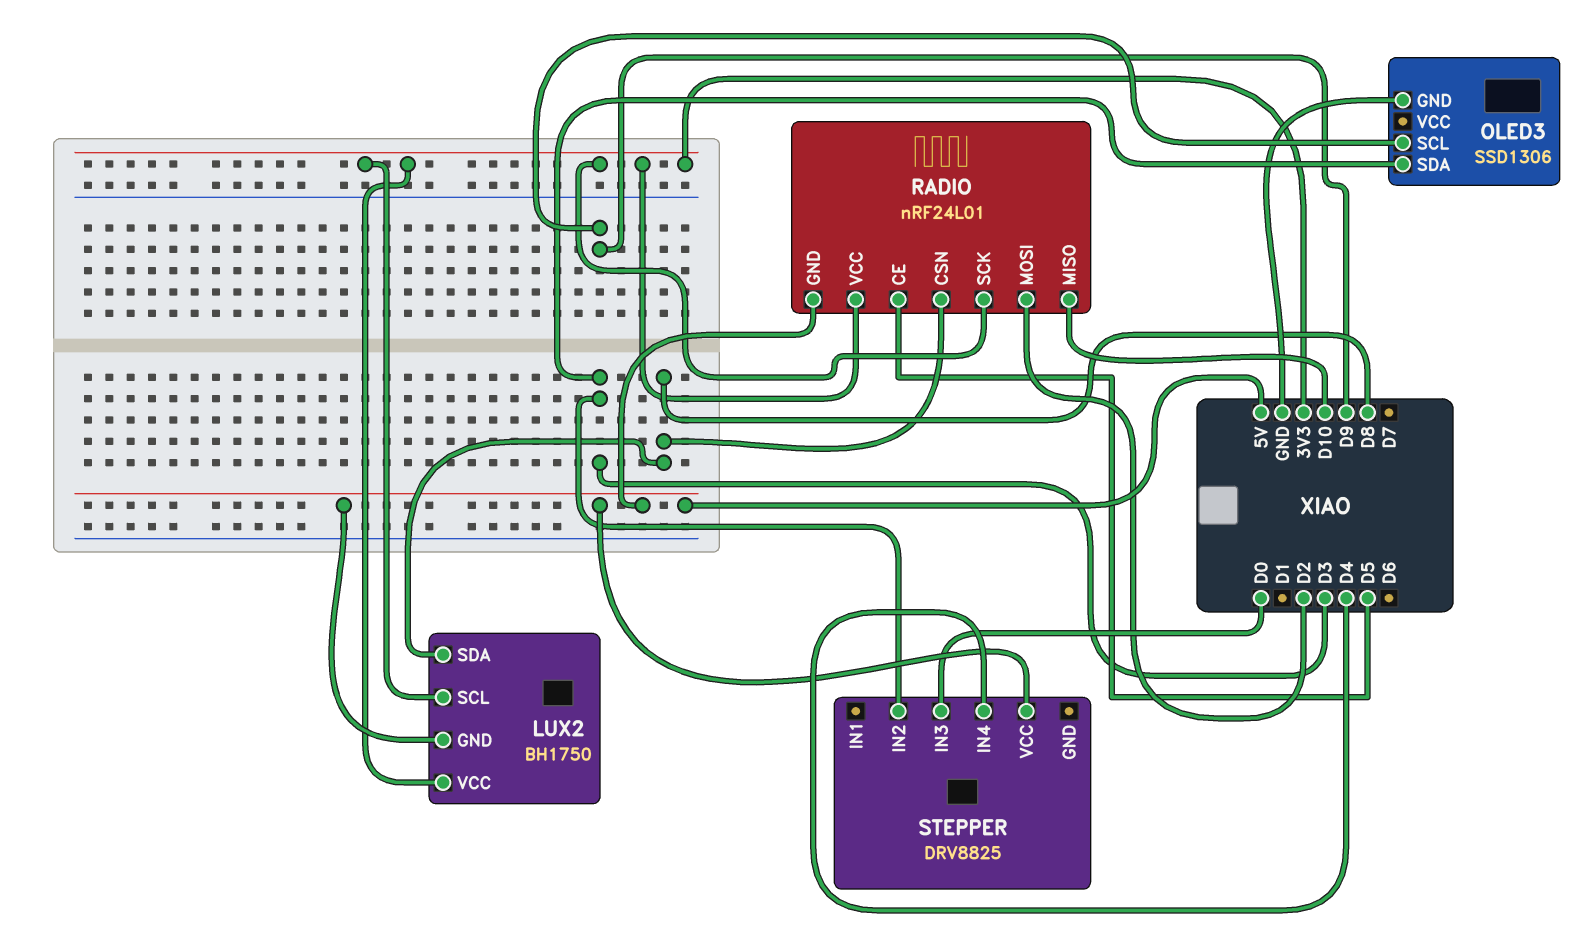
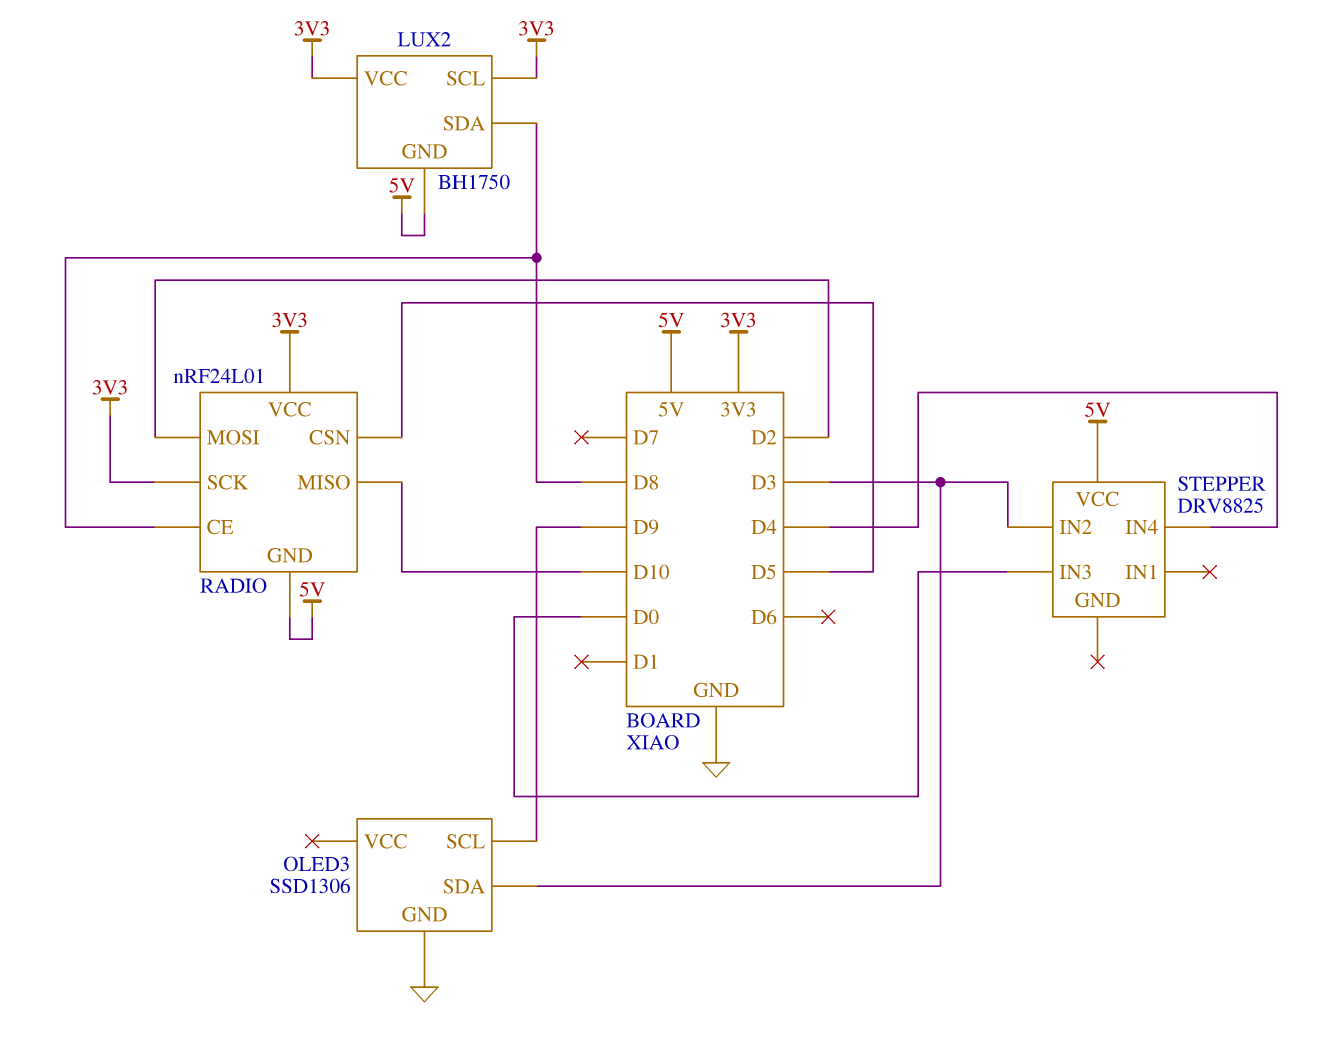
RADIO pin CE: D5 -> D8
RADIO pin CSN: D8 -> D5

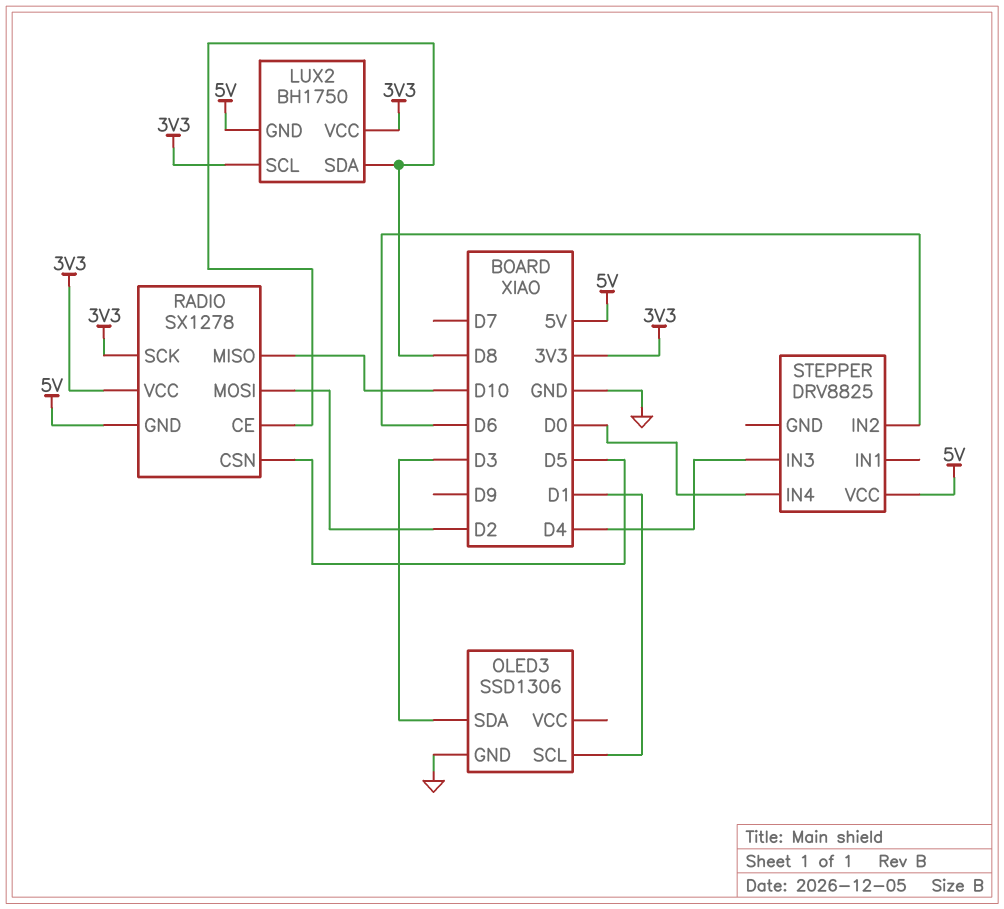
OLED3 pin SCL: D9 -> D1
RADIO: nRF24L01 -> SX1278
STEPPER pin IN2: D3 -> D6
STEPPER pin IN3: D0 -> D4
STEPPER pin IN4: D4 -> D0

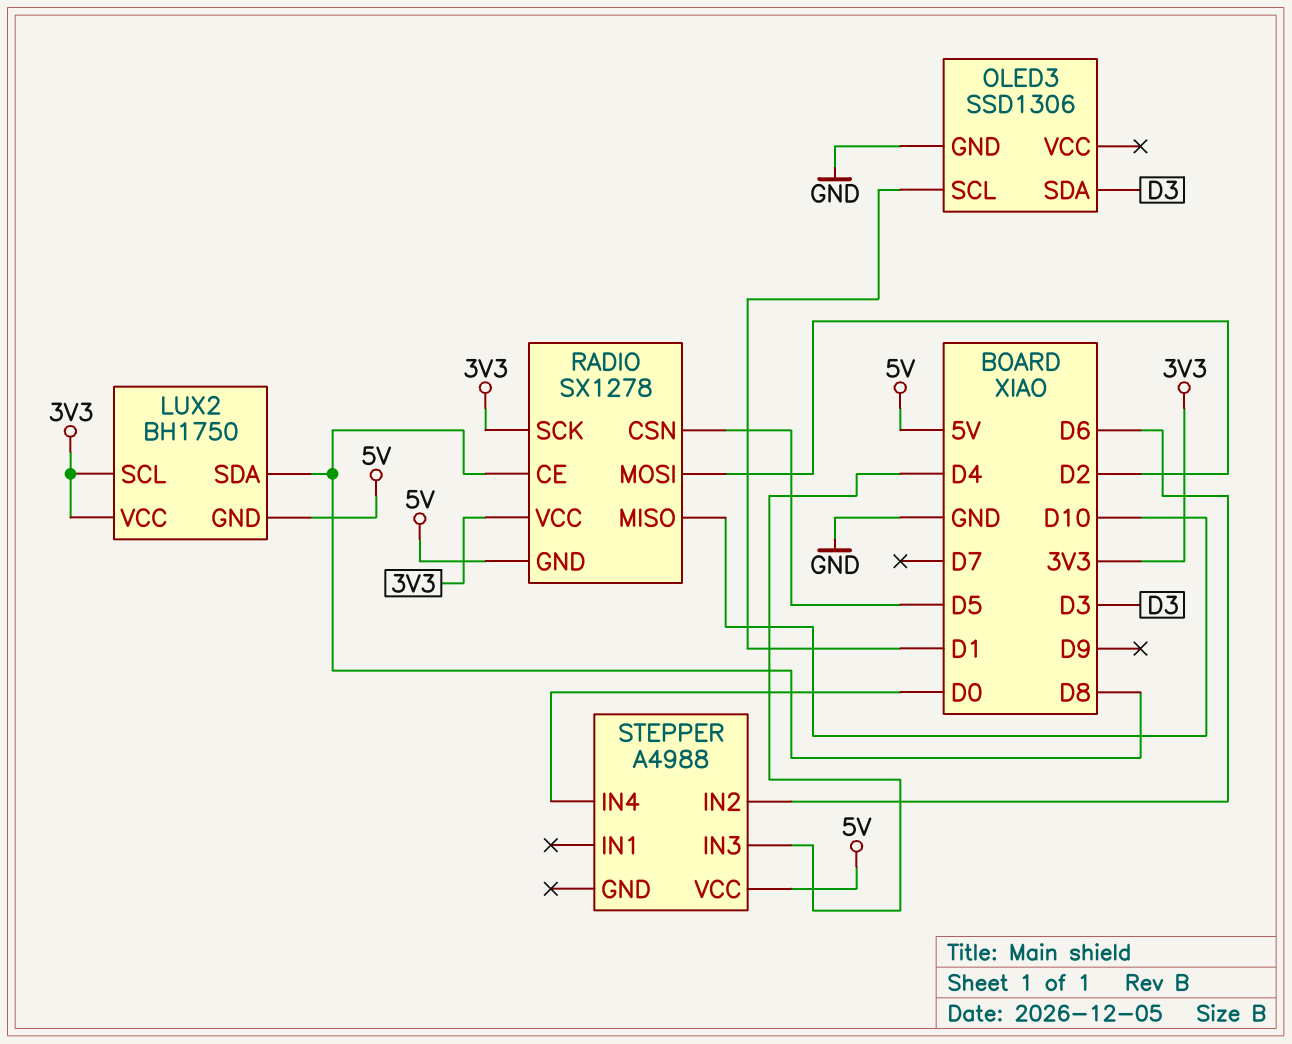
STEPPER: DRV8825 -> A4988

